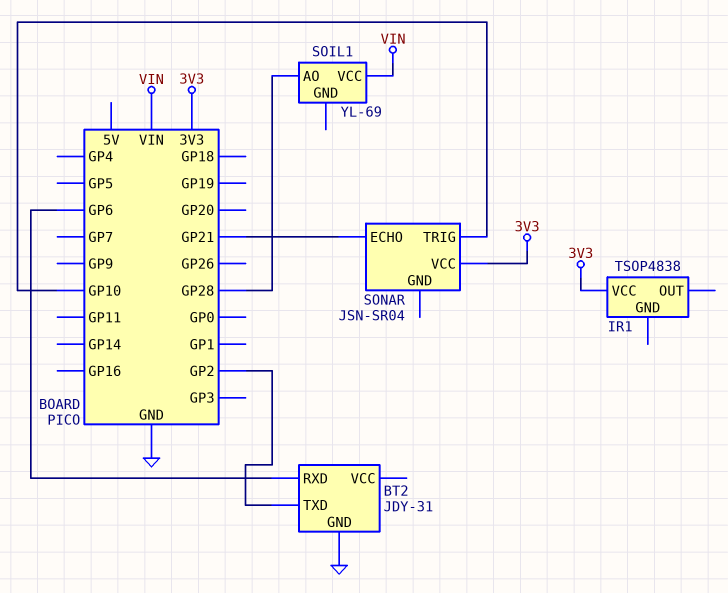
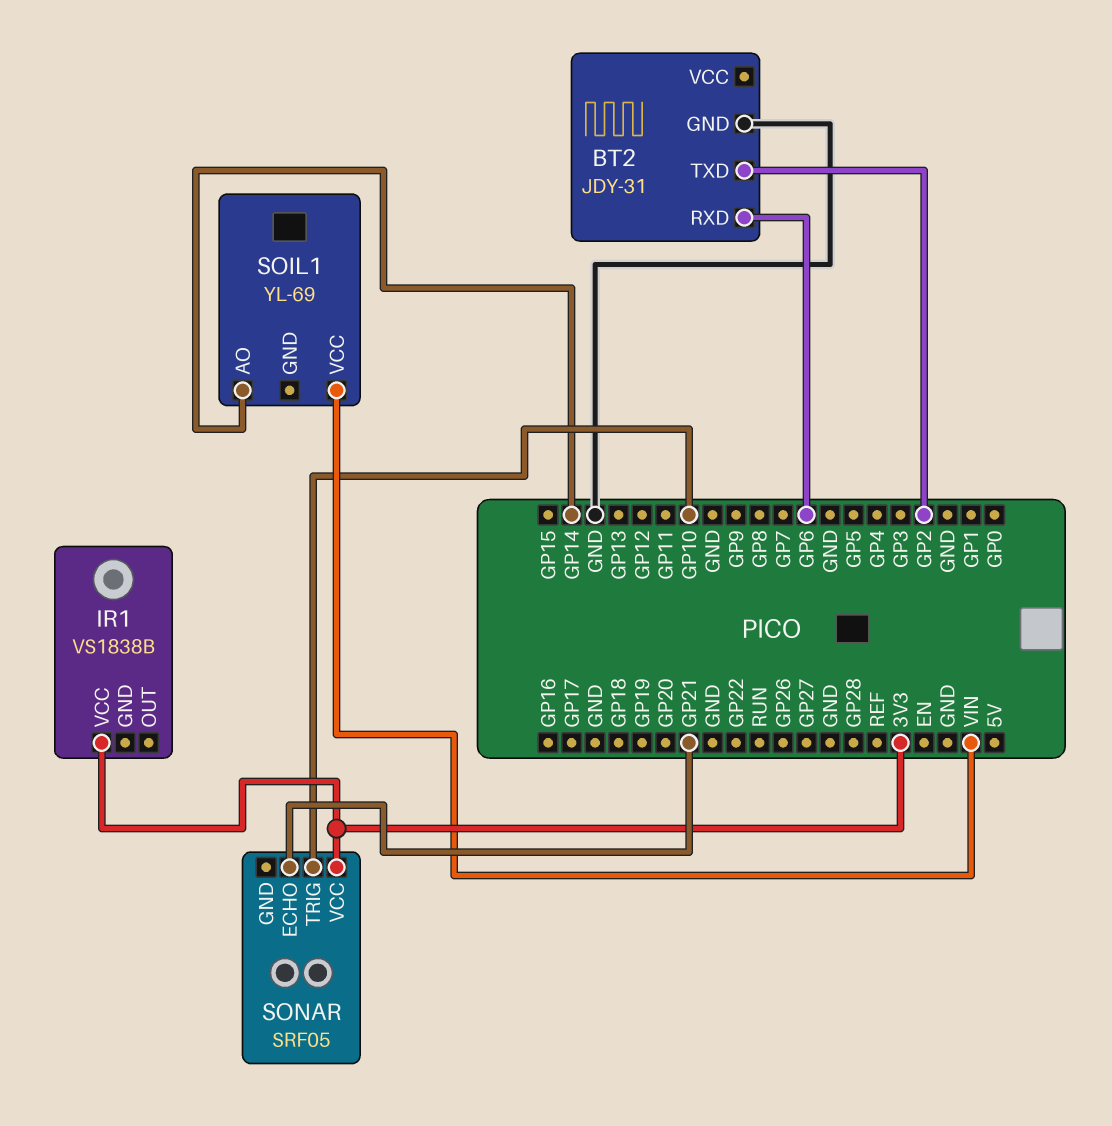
IR1: TSOP4838 -> VS1838B
SOIL1 pin AO: GP28 -> GP14
SONAR: JSN-SR04 -> SRF05

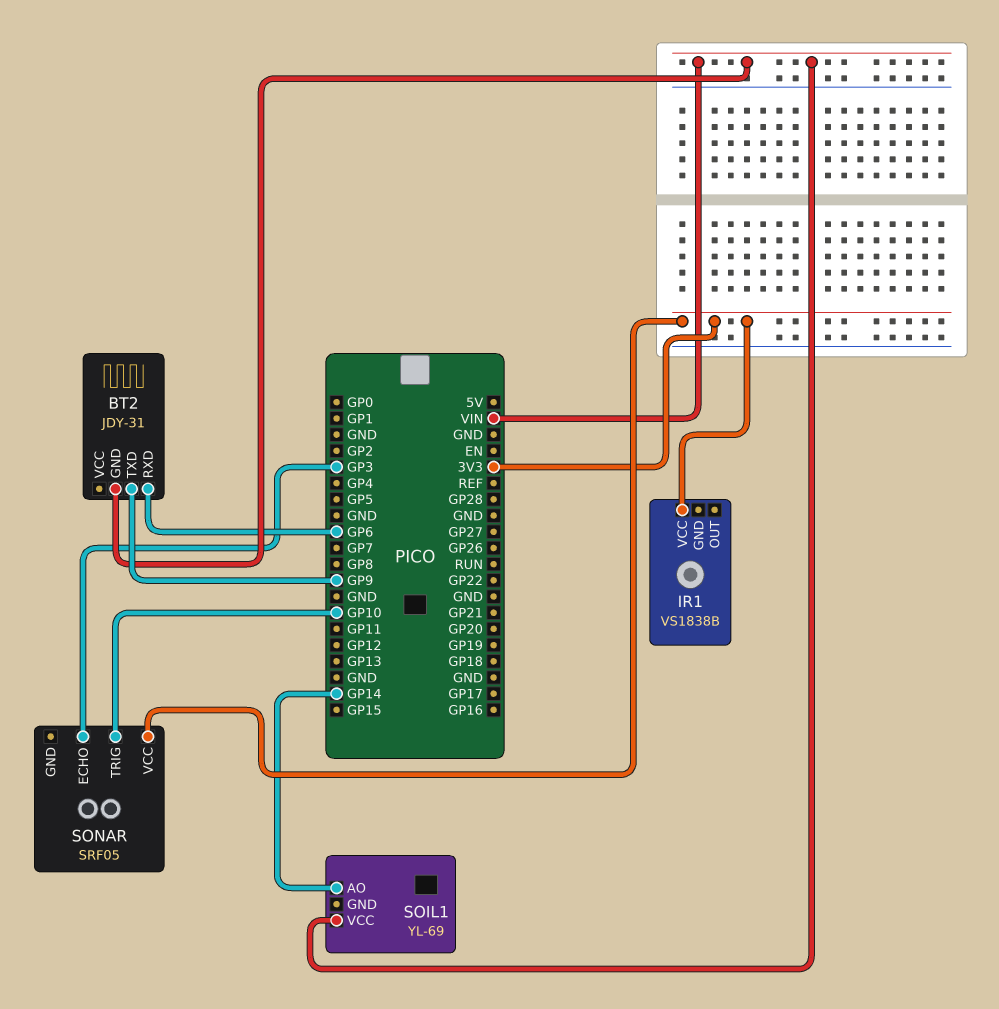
BT2 pin GND: GND -> VIN
BT2 pin TXD: GP2 -> GP9
SONAR pin ECHO: GP21 -> GP3

